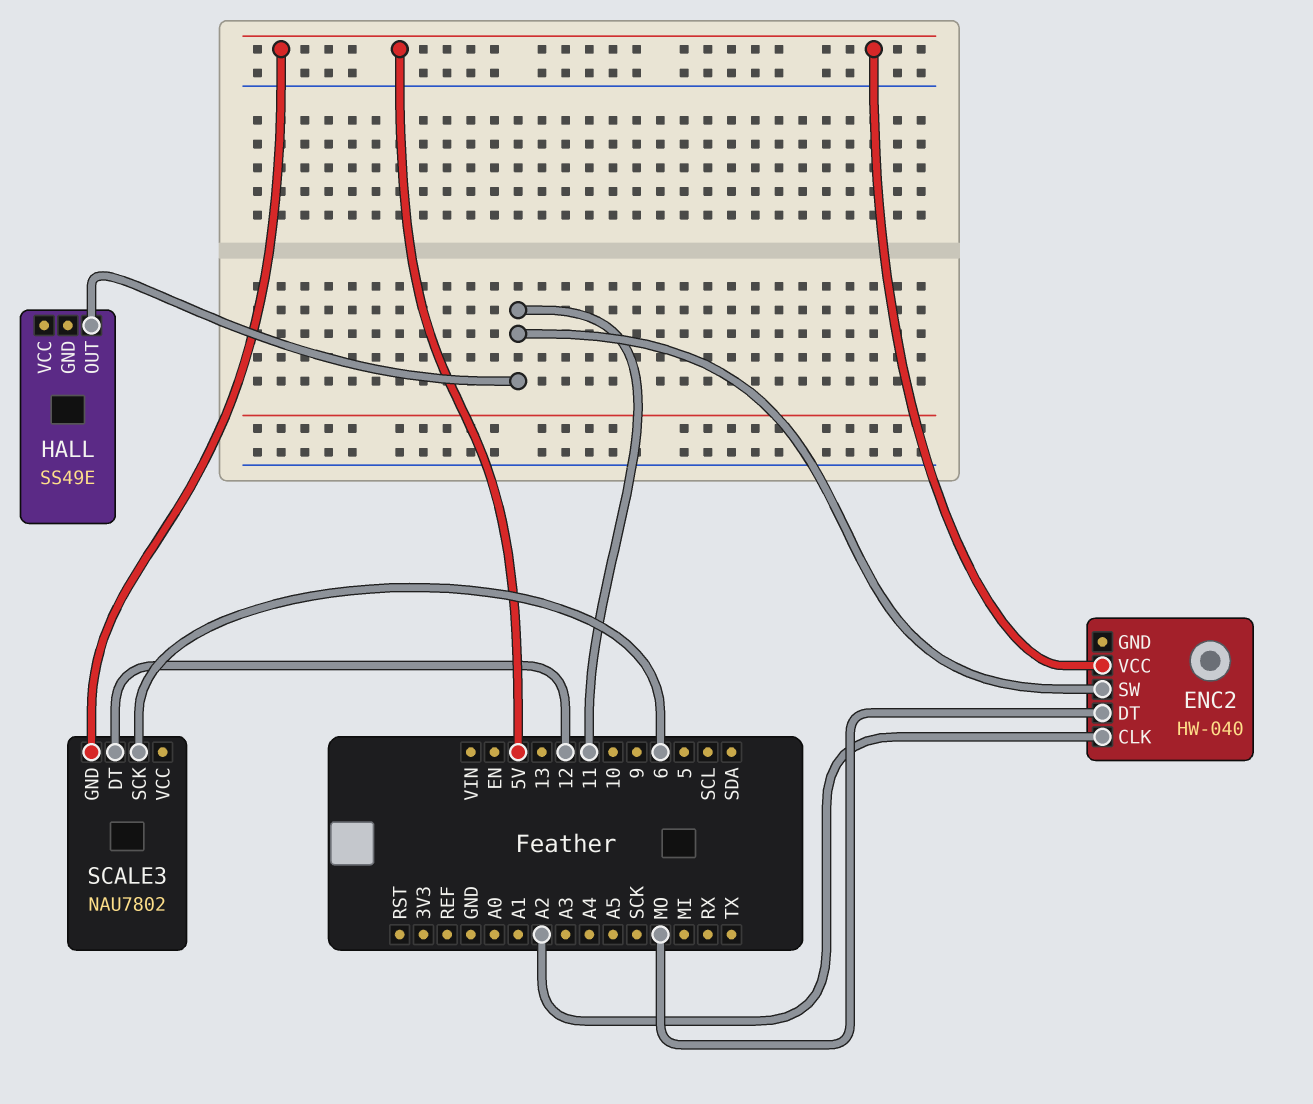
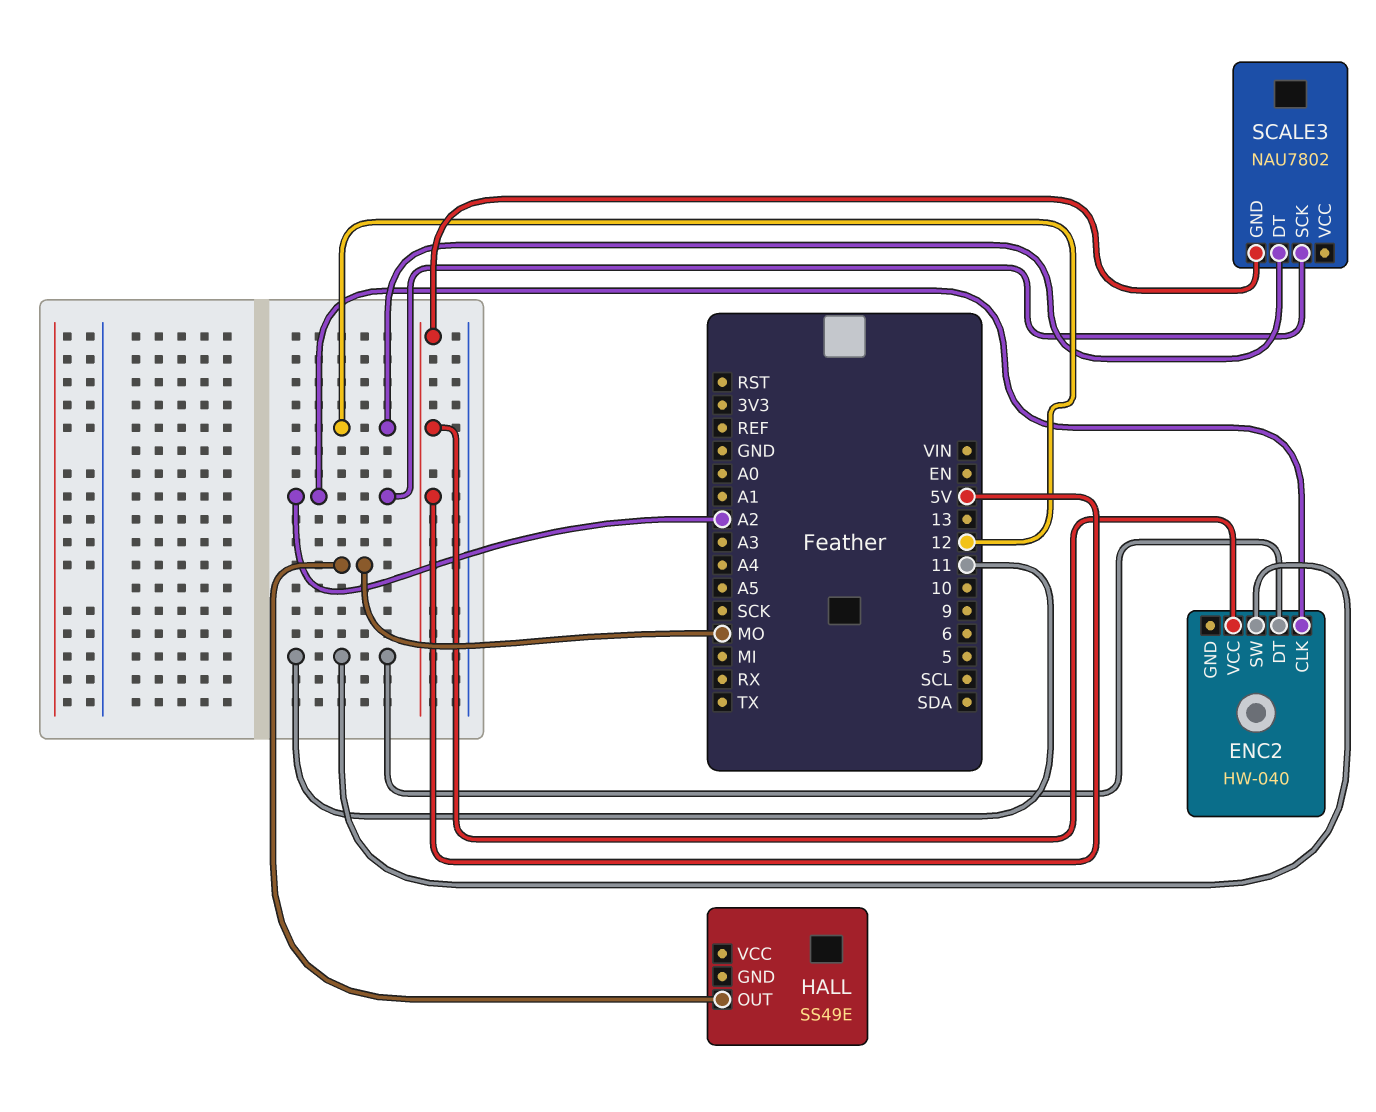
ENC2 pin DT: MO -> 11
HALL pin OUT: 11 -> MO
SCALE3 pin SCK: 6 -> A2

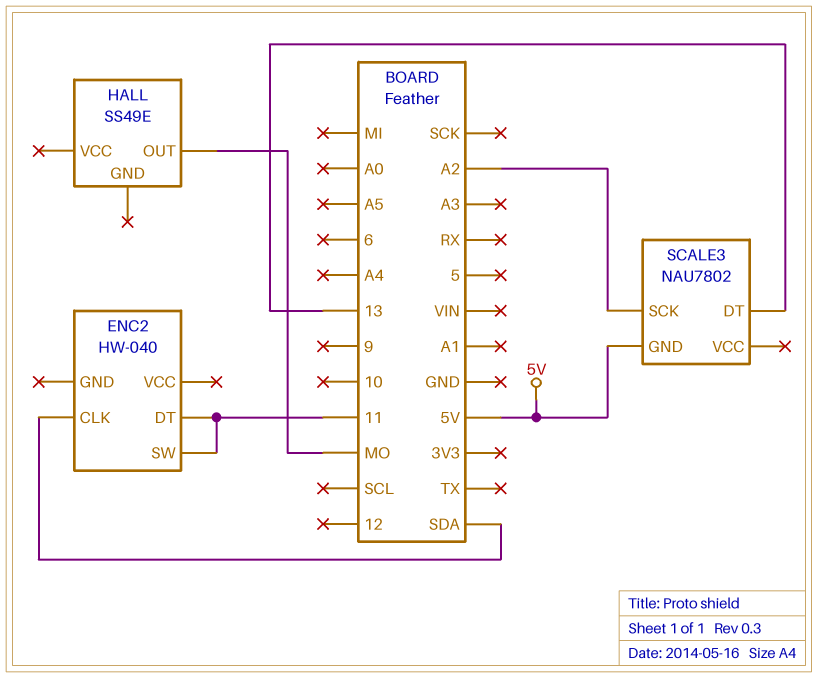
ENC2 pin CLK: A2 -> SDA
ENC2 pin VCC: 5V -> none
SCALE3 pin DT: 12 -> 13

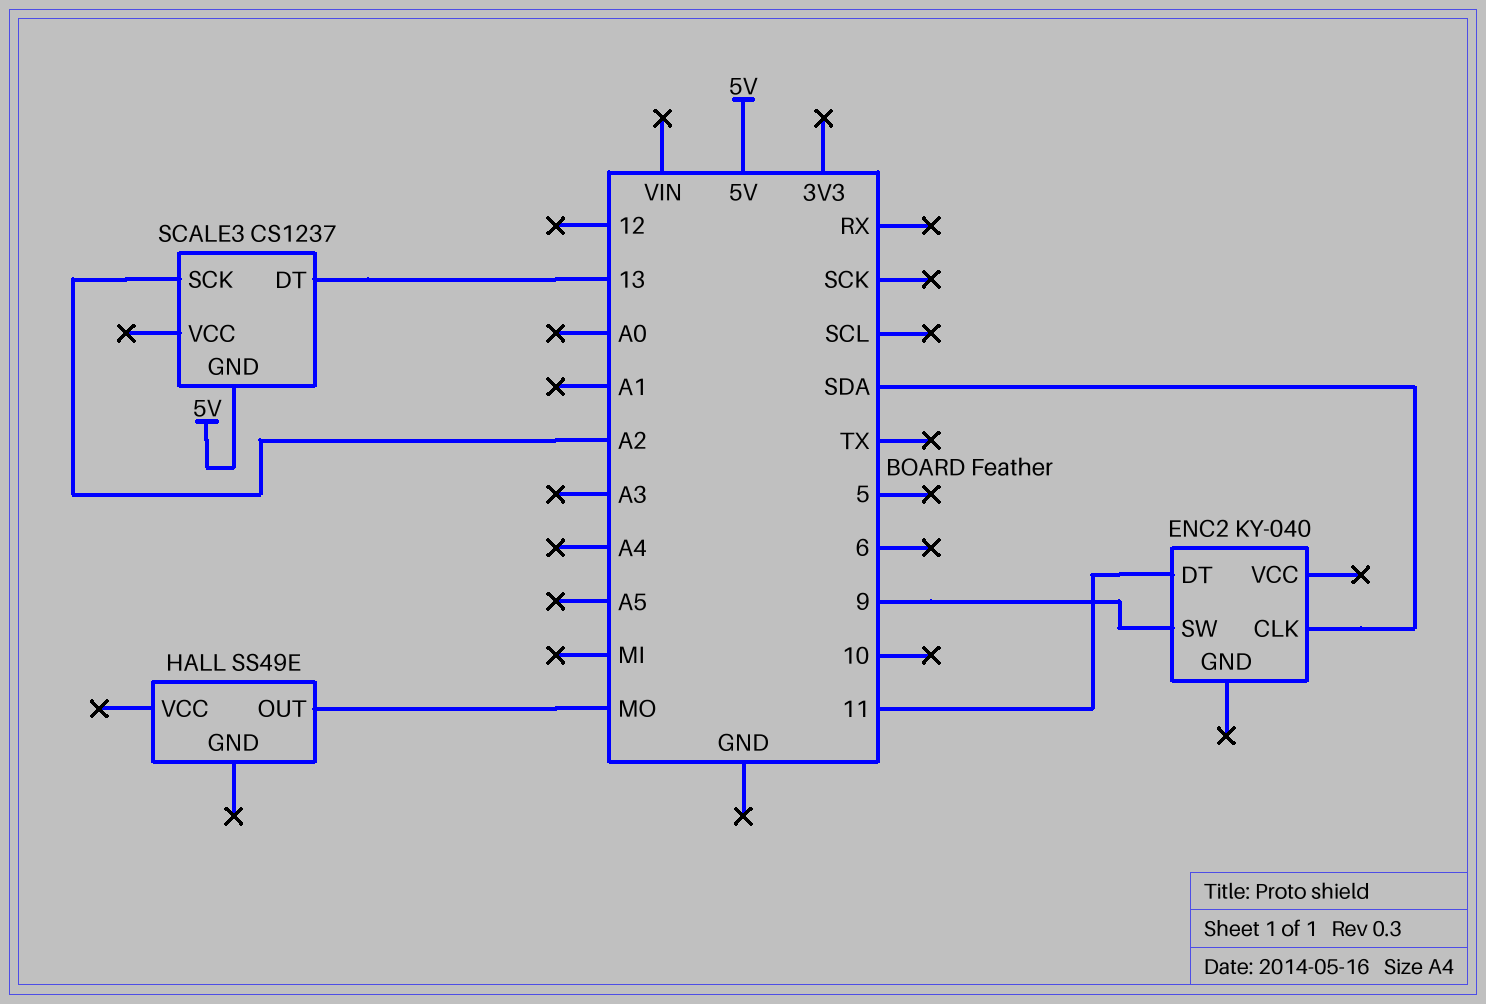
ENC2: HW-040 -> KY-040
ENC2 pin SW: 11 -> 9
SCALE3: NAU7802 -> CS1237

